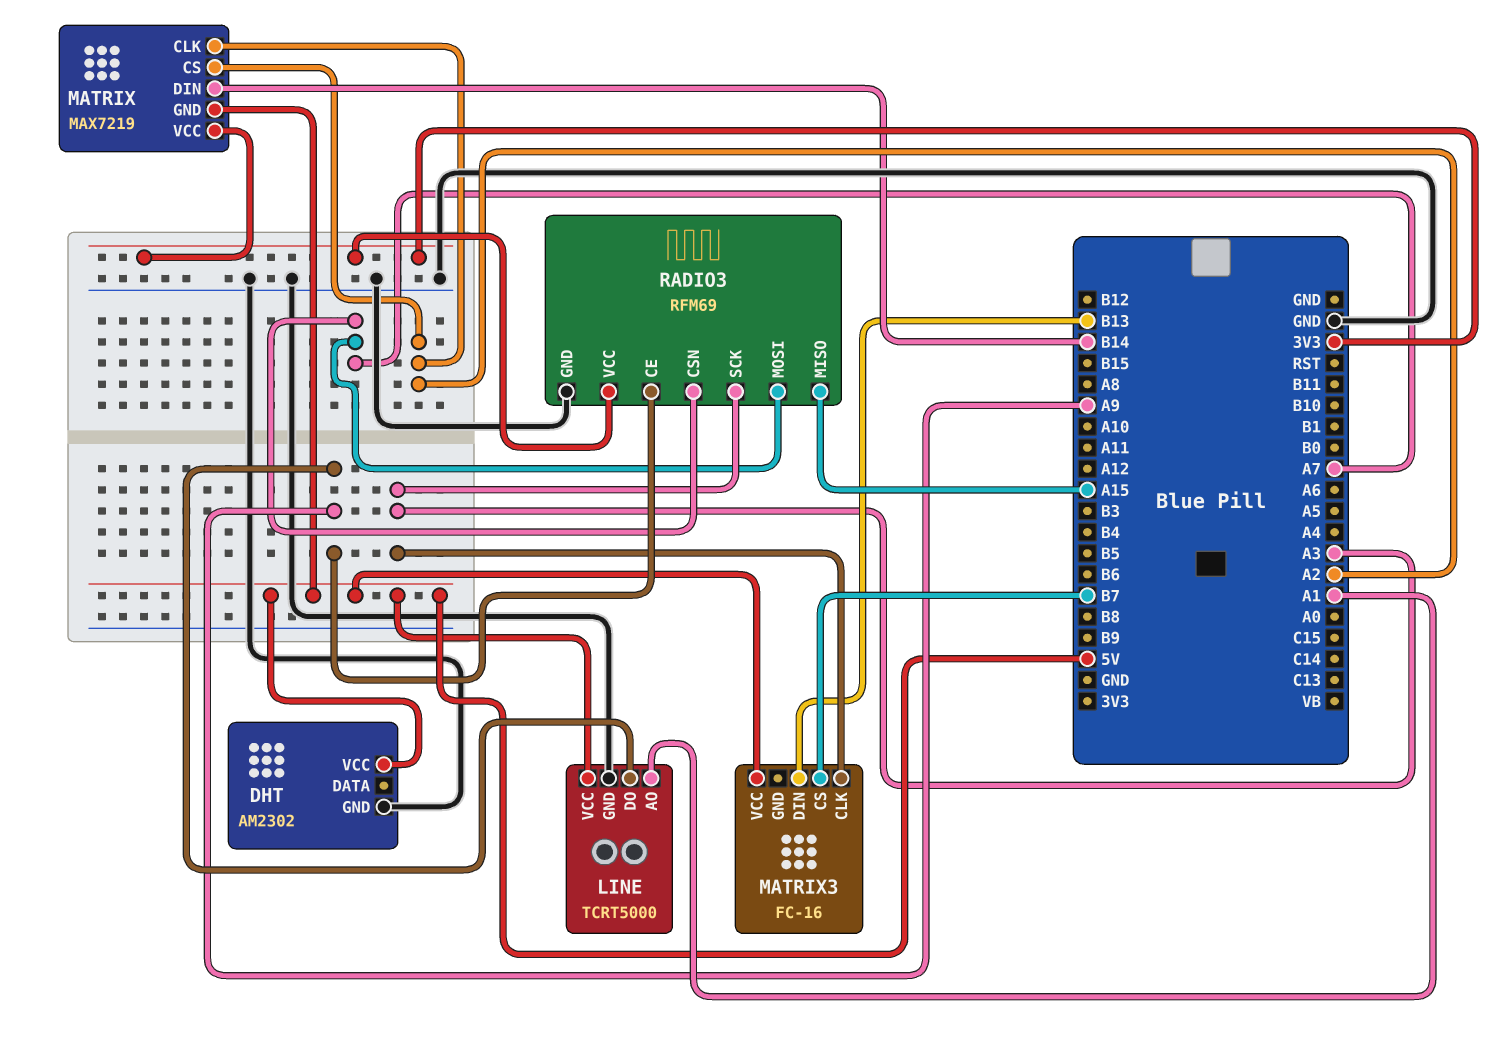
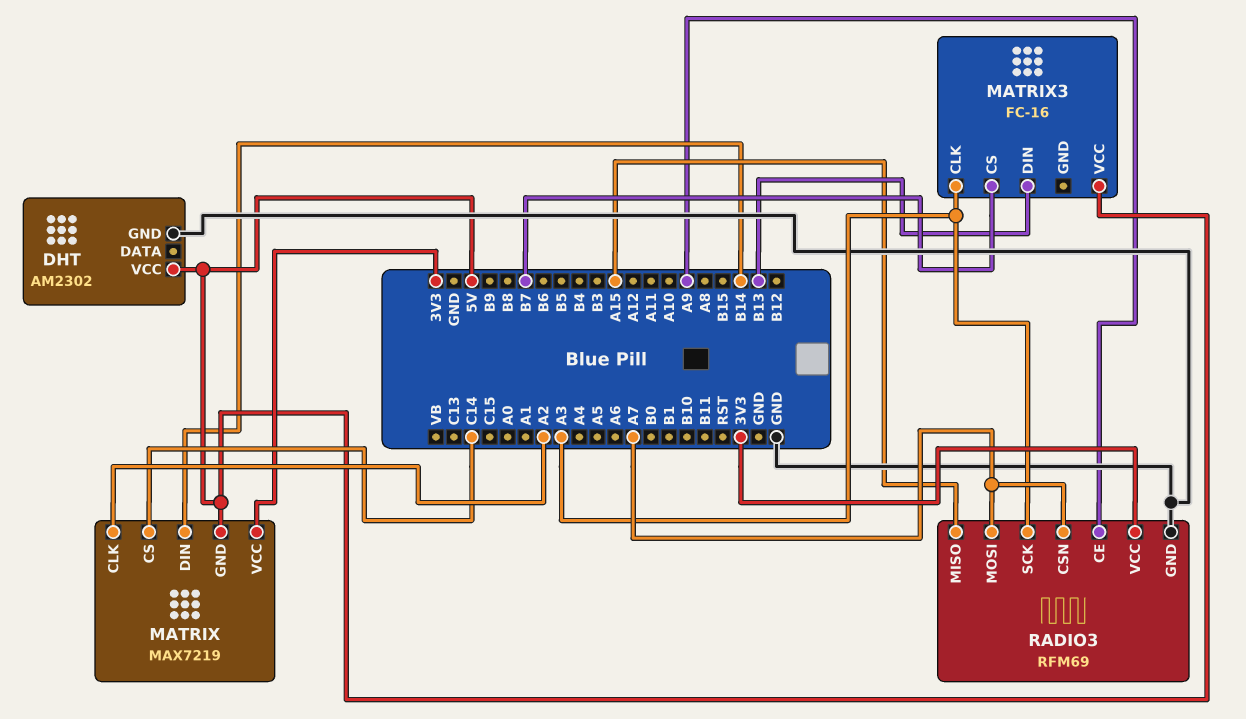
LINE: TCRT5000 -> none
LINE pin AO: A1 -> none
LINE pin DO: A9 -> none
LINE pin GND: GND -> none
LINE pin VCC: 5V -> none
MATRIX pin CS: A2 -> C14

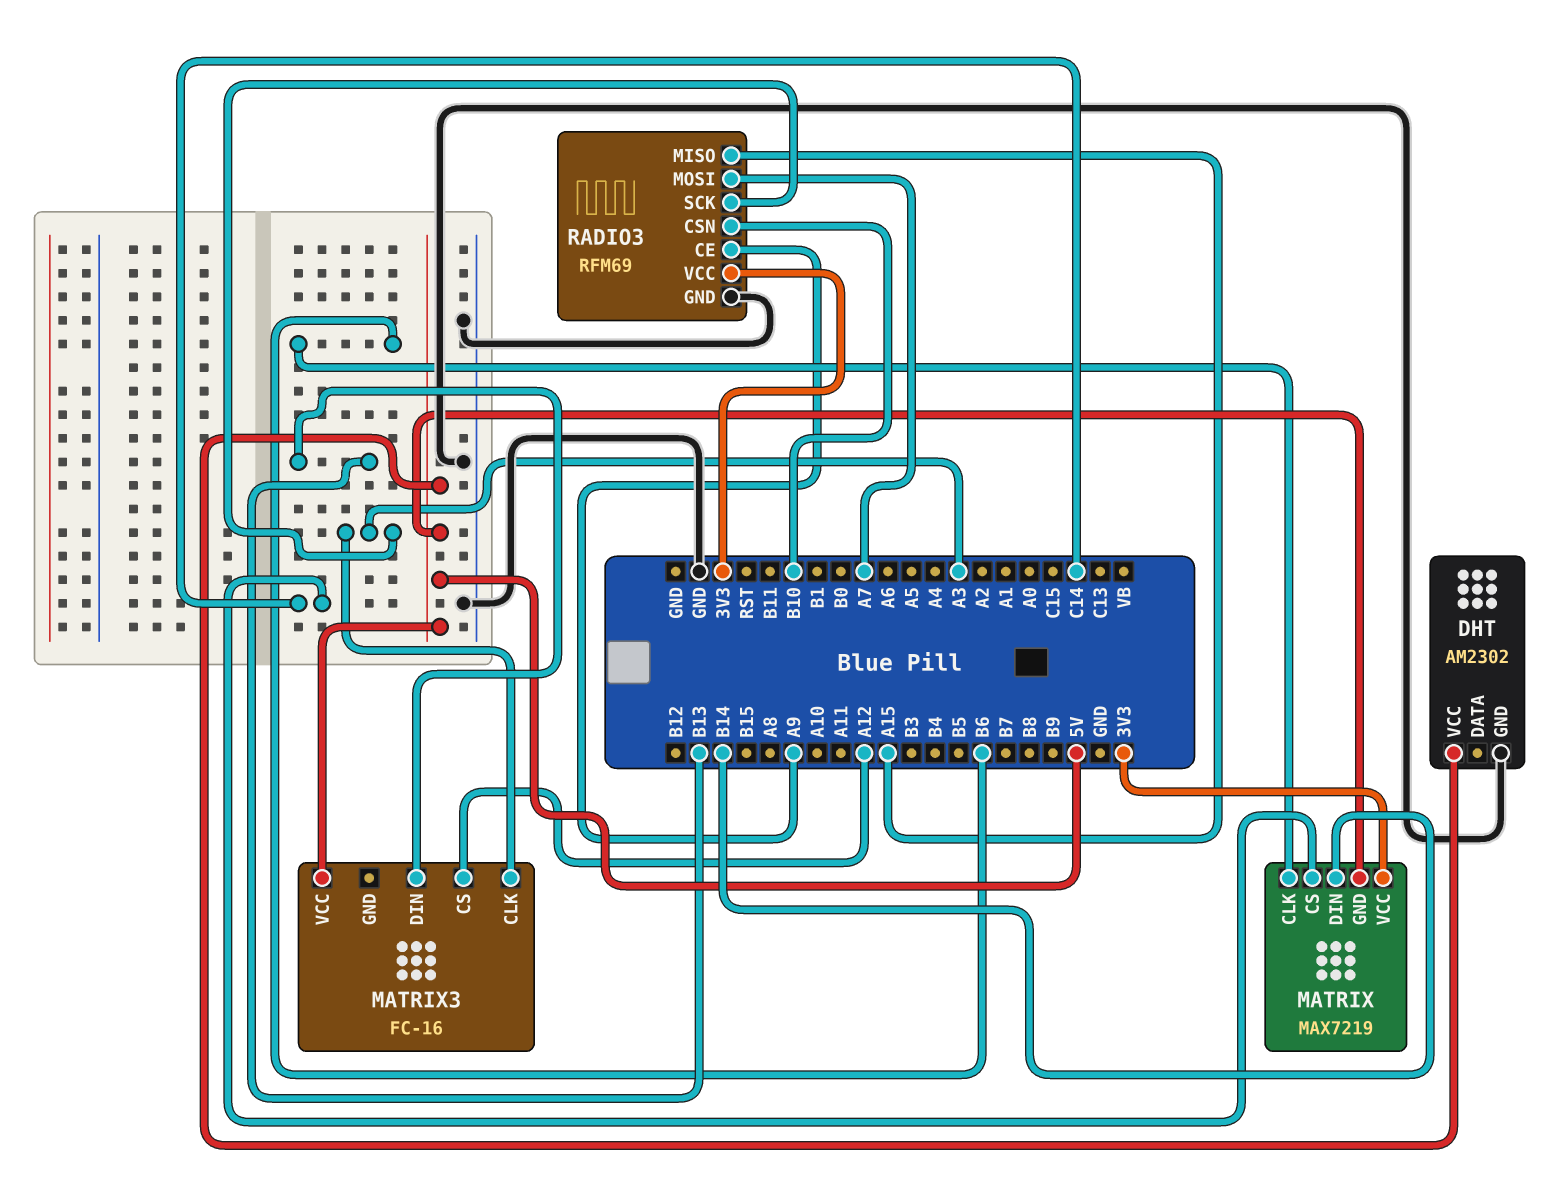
MATRIX pin CLK: A2 -> B6
MATRIX3 pin CS: B7 -> A12
RADIO3 pin CSN: A7 -> B10

